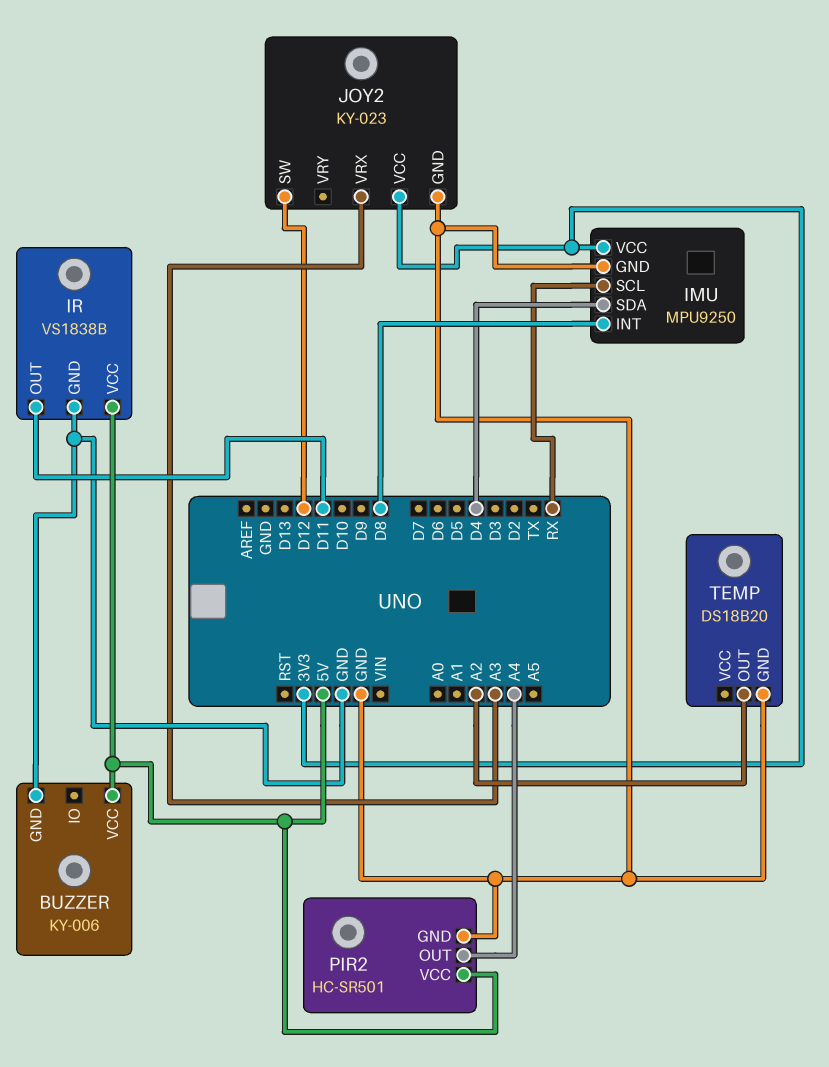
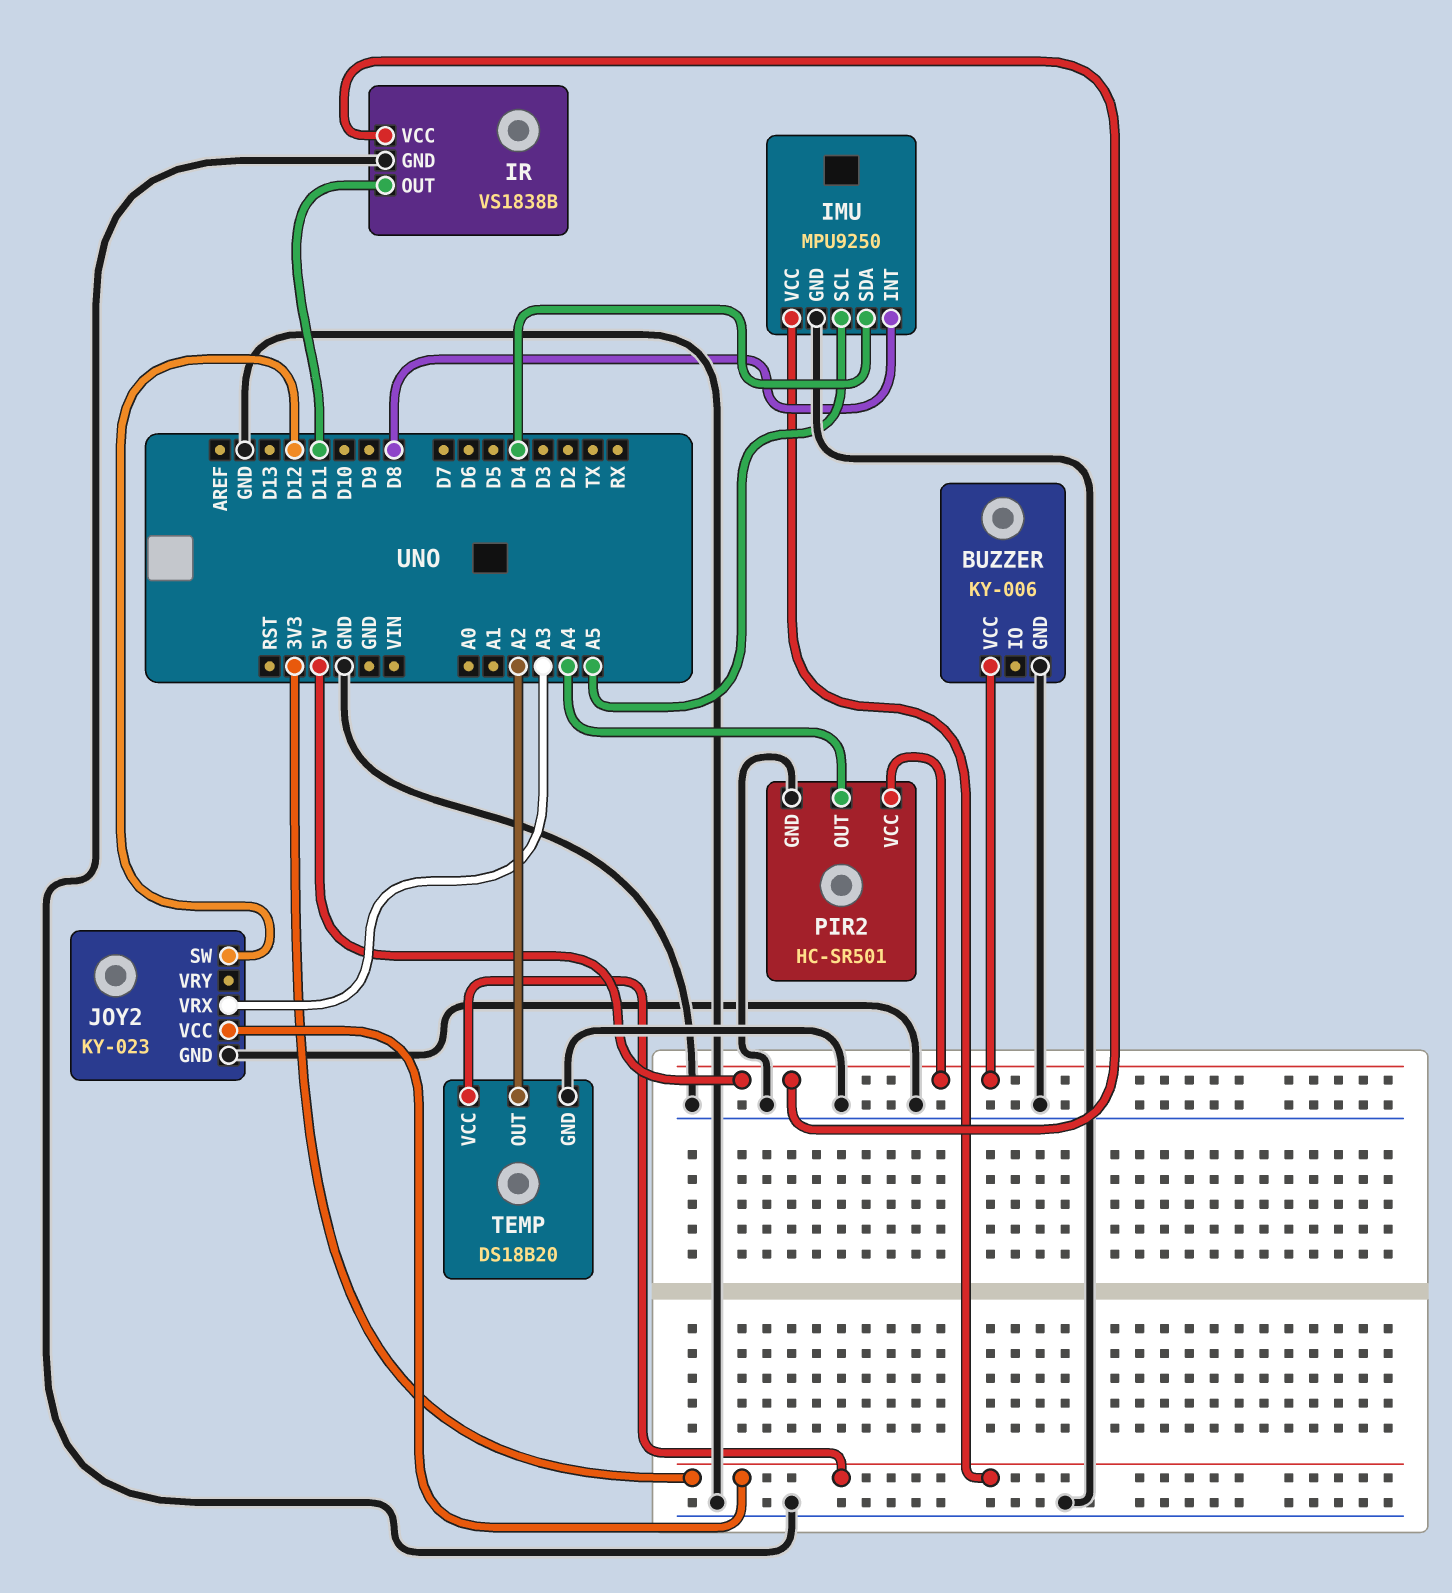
IMU pin SCL: RX -> A5
TEMP pin VCC: none -> 3V3

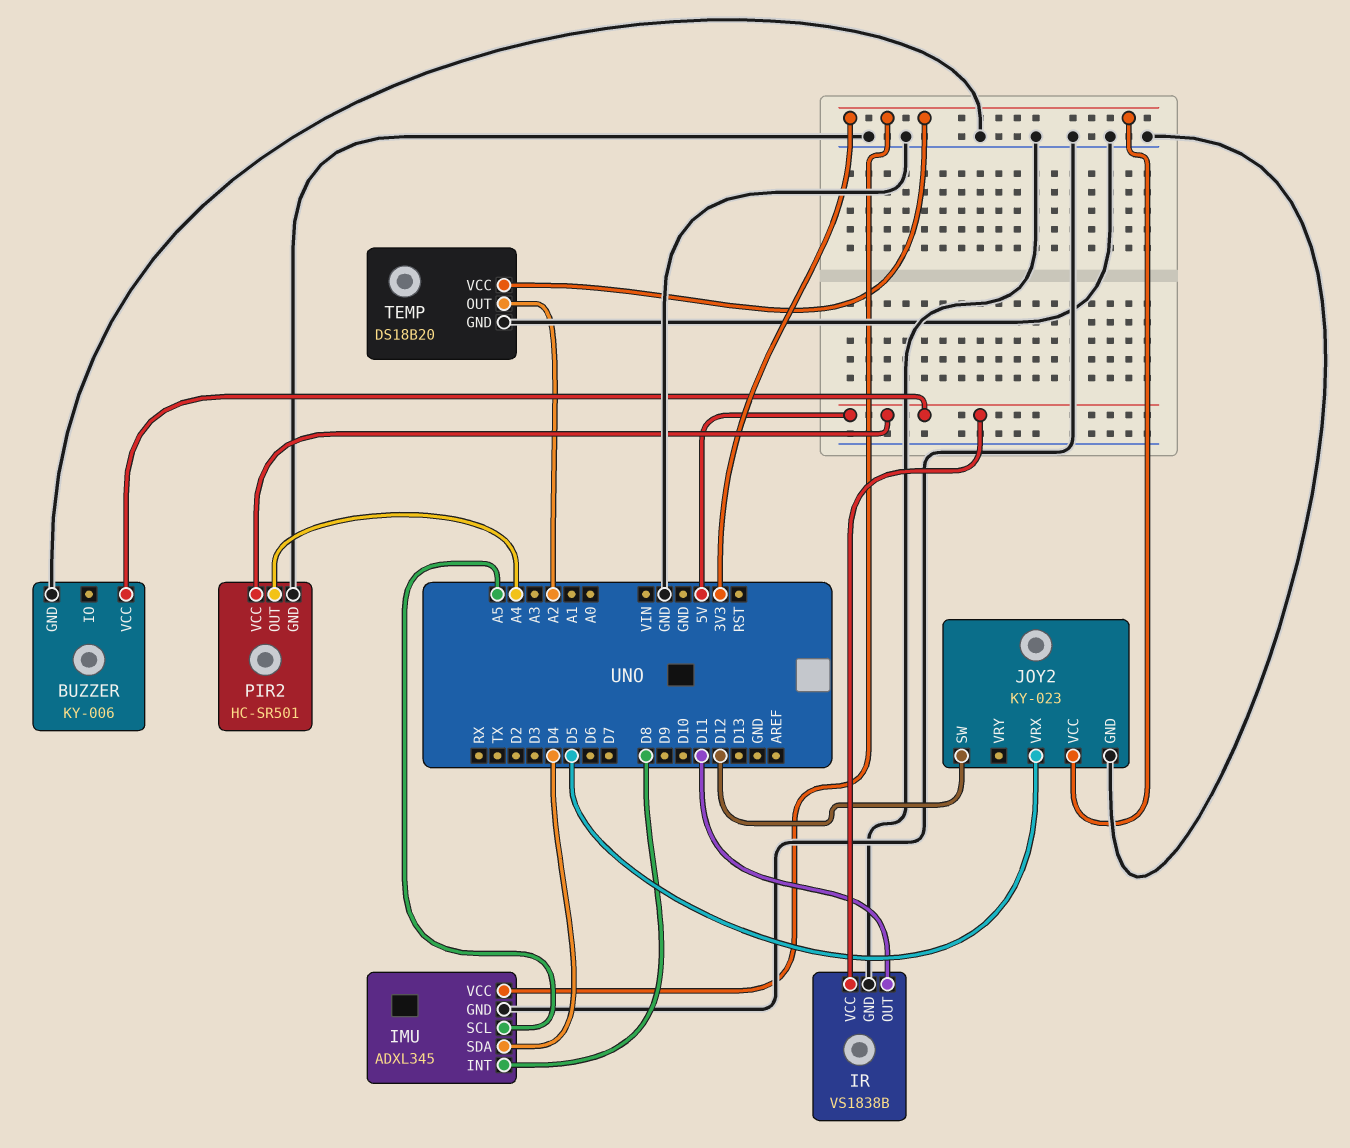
IMU: MPU9250 -> ADXL345
JOY2 pin VRX: A3 -> D5

